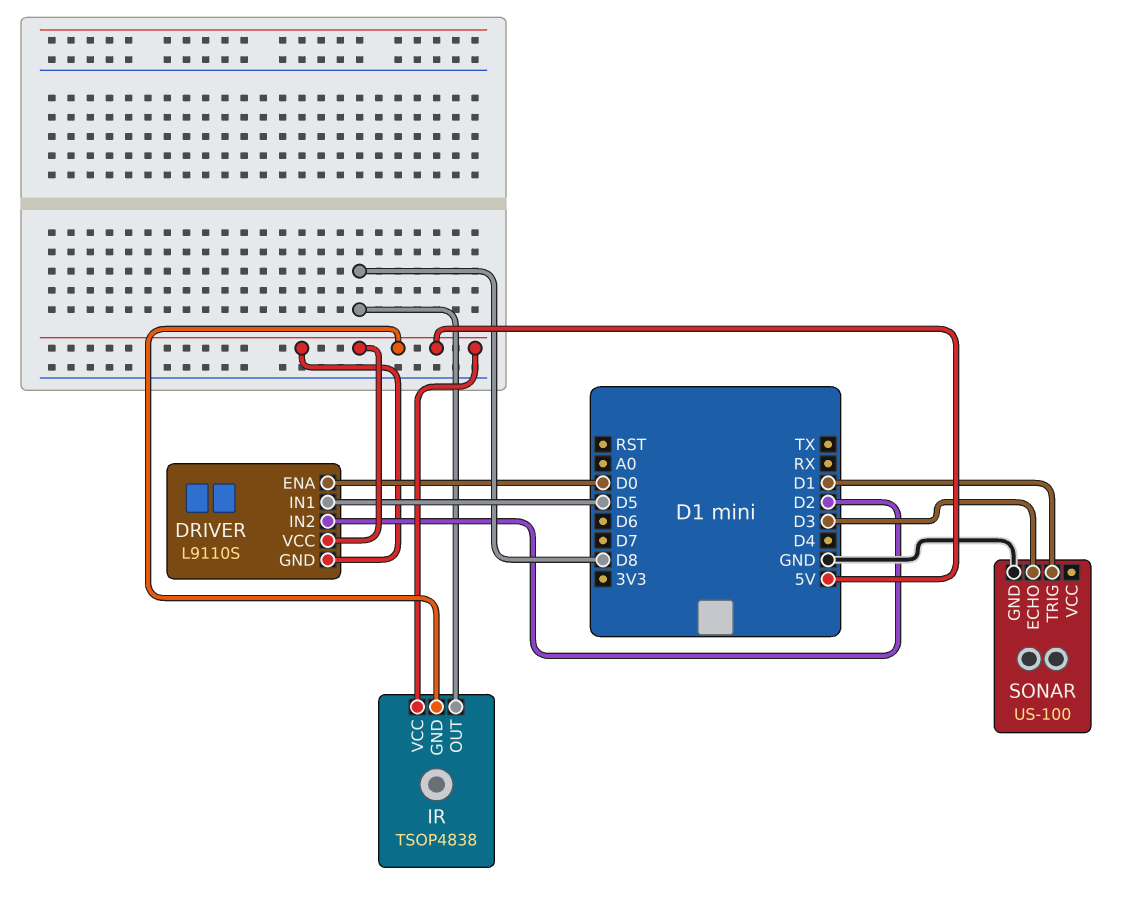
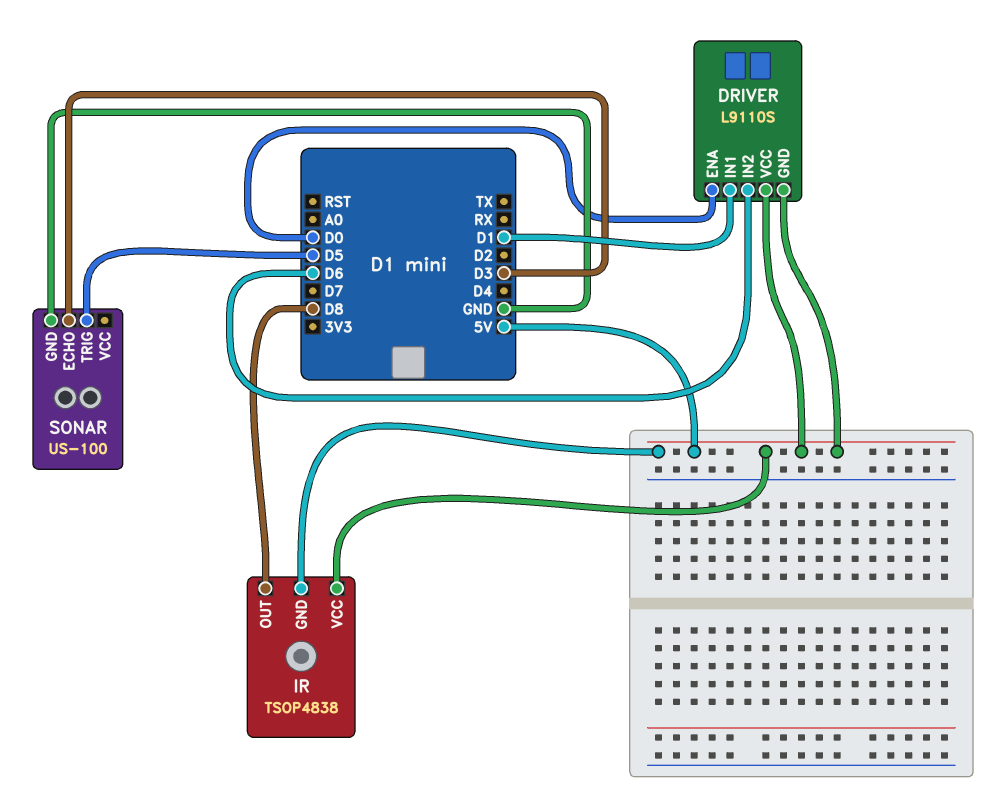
DRIVER pin IN1: D5 -> D1
DRIVER pin IN2: D2 -> D6
SONAR pin TRIG: D1 -> D5

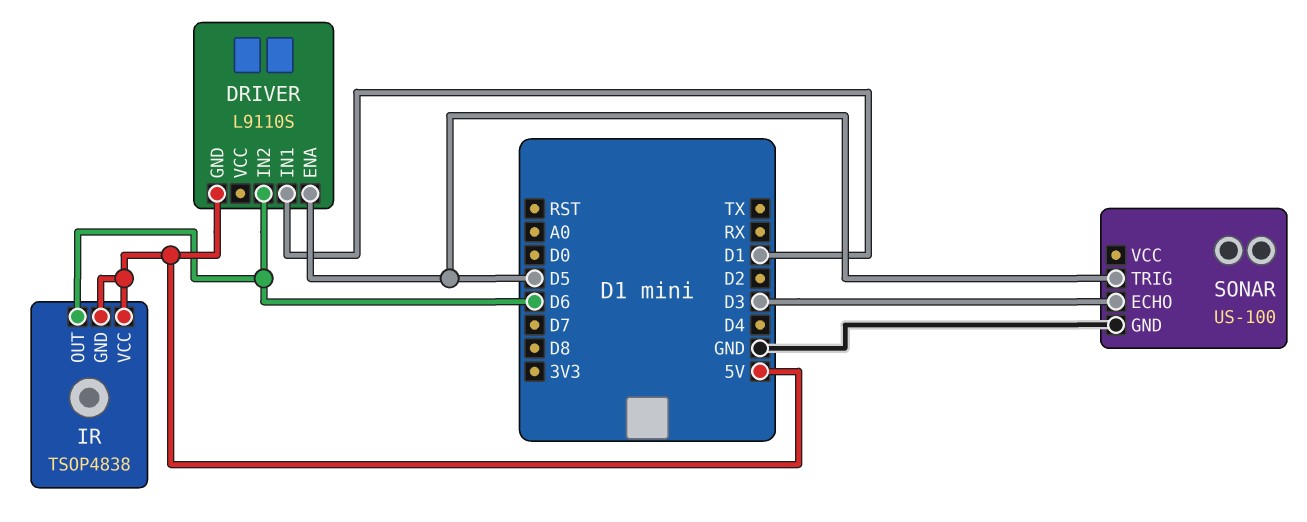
DRIVER pin ENA: D0 -> D5
DRIVER pin VCC: 5V -> none
IR pin OUT: D8 -> D6

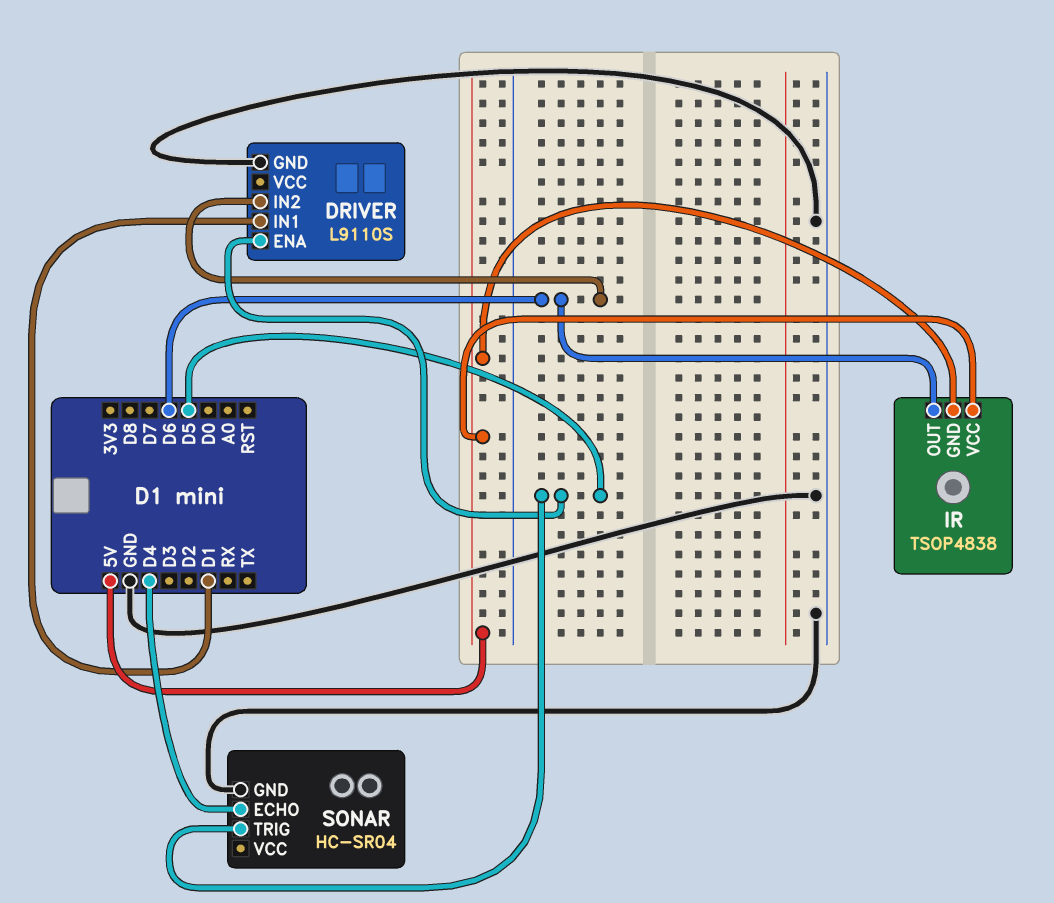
DRIVER pin GND: 5V -> GND
SONAR: US-100 -> HC-SR04
SONAR pin ECHO: D3 -> D4

